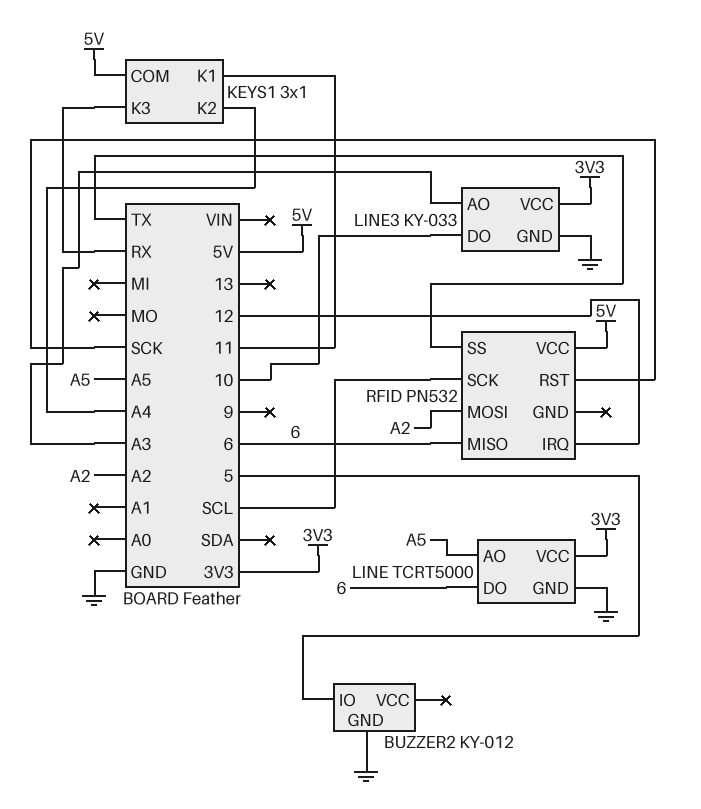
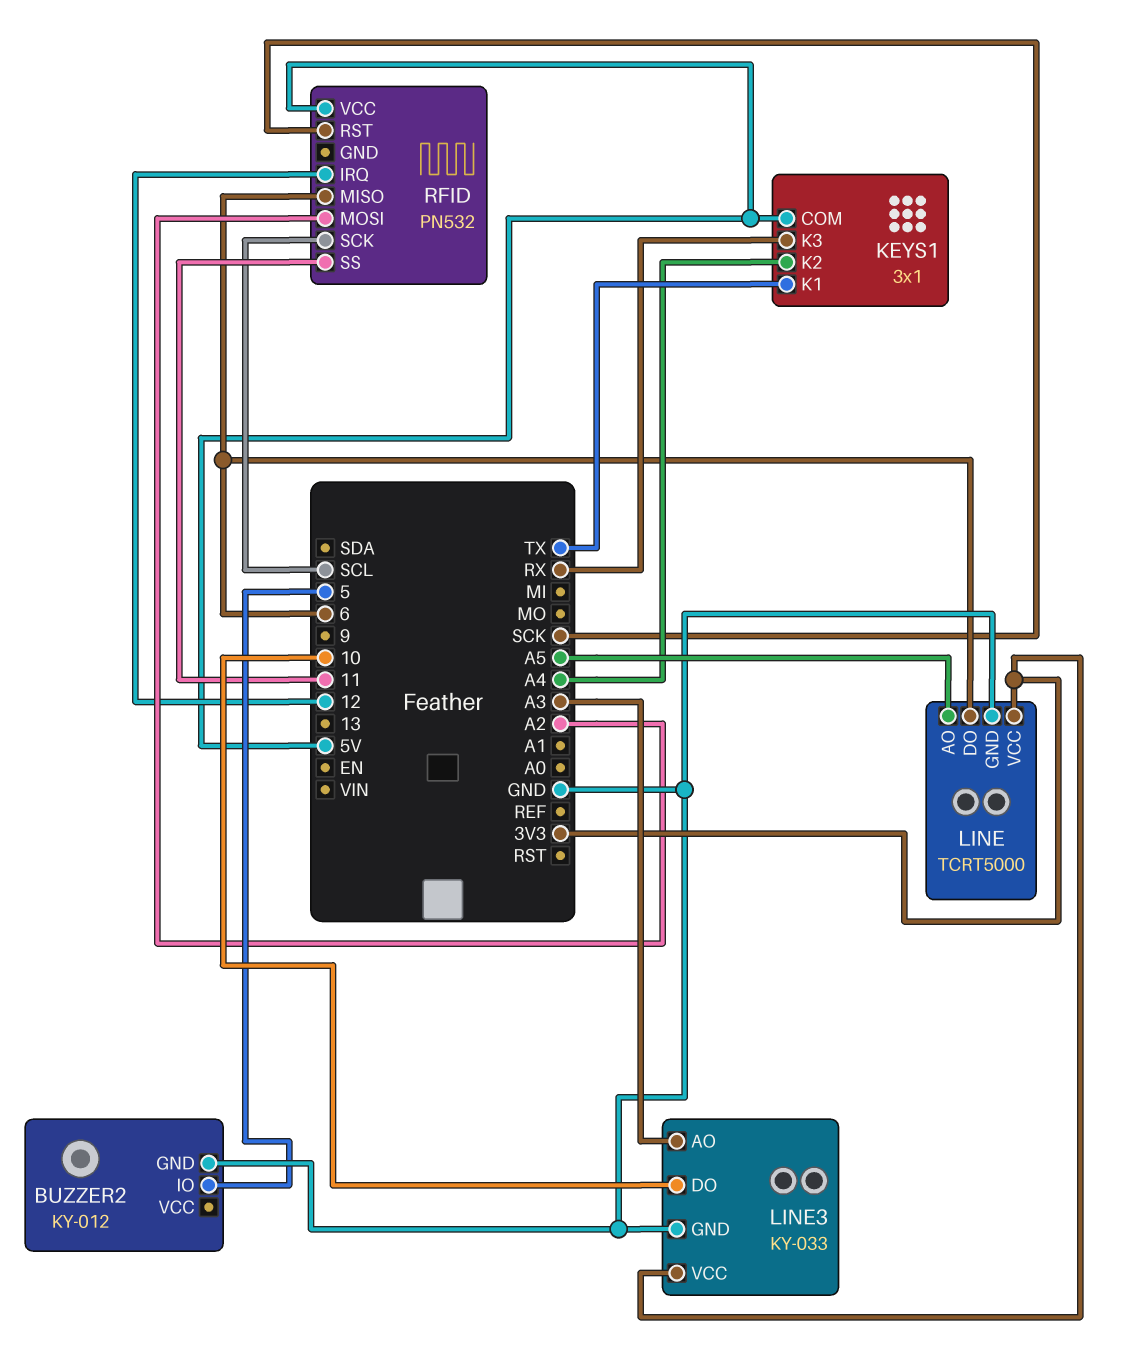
KEYS1 pin K1: 11 -> TX
RFID pin SS: TX -> 11

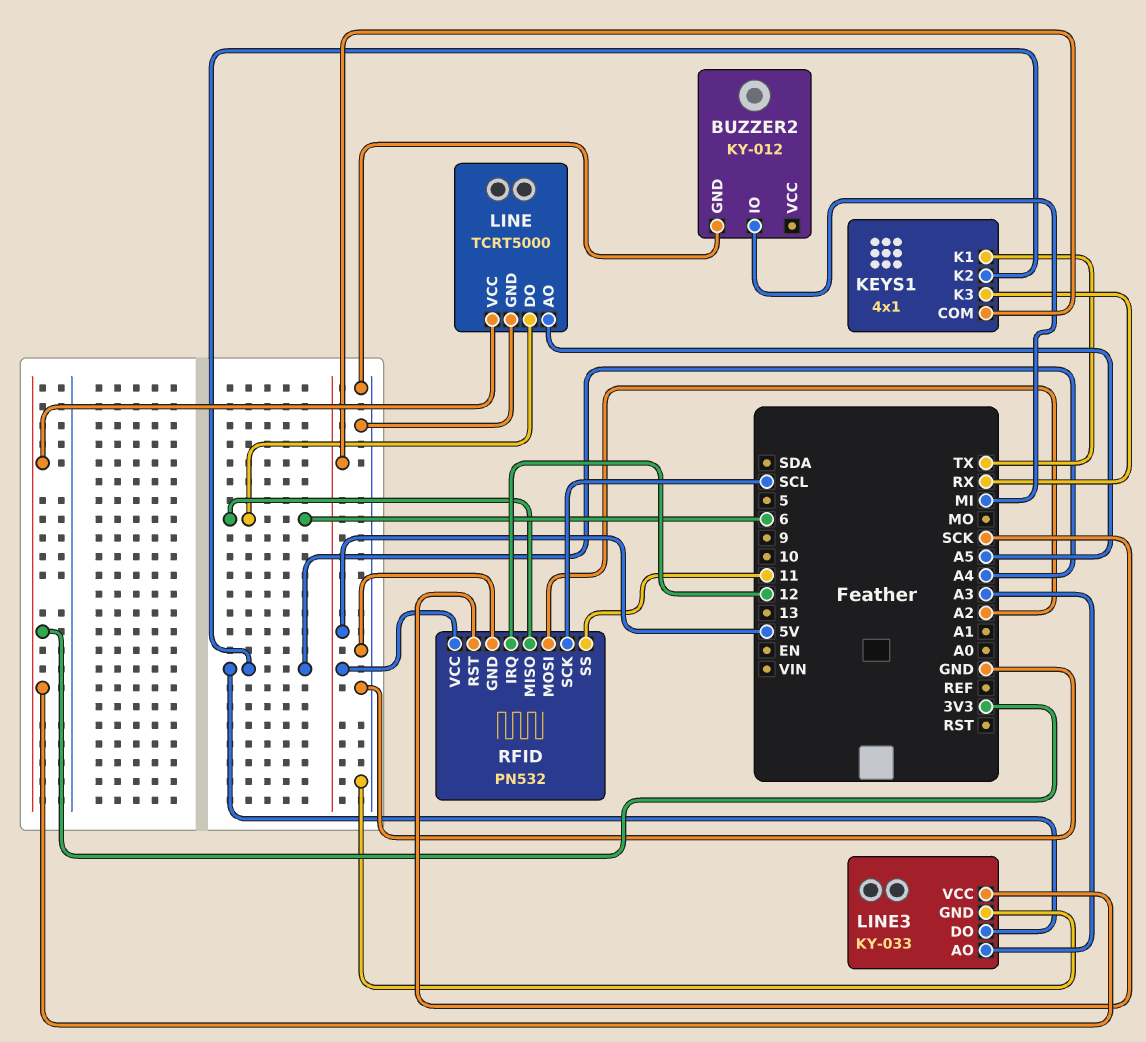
BUZZER2 pin IO: 5 -> MI
KEYS1: 3x1 -> 4x1
LINE3 pin DO: 10 -> A4
RFID pin GND: none -> GND

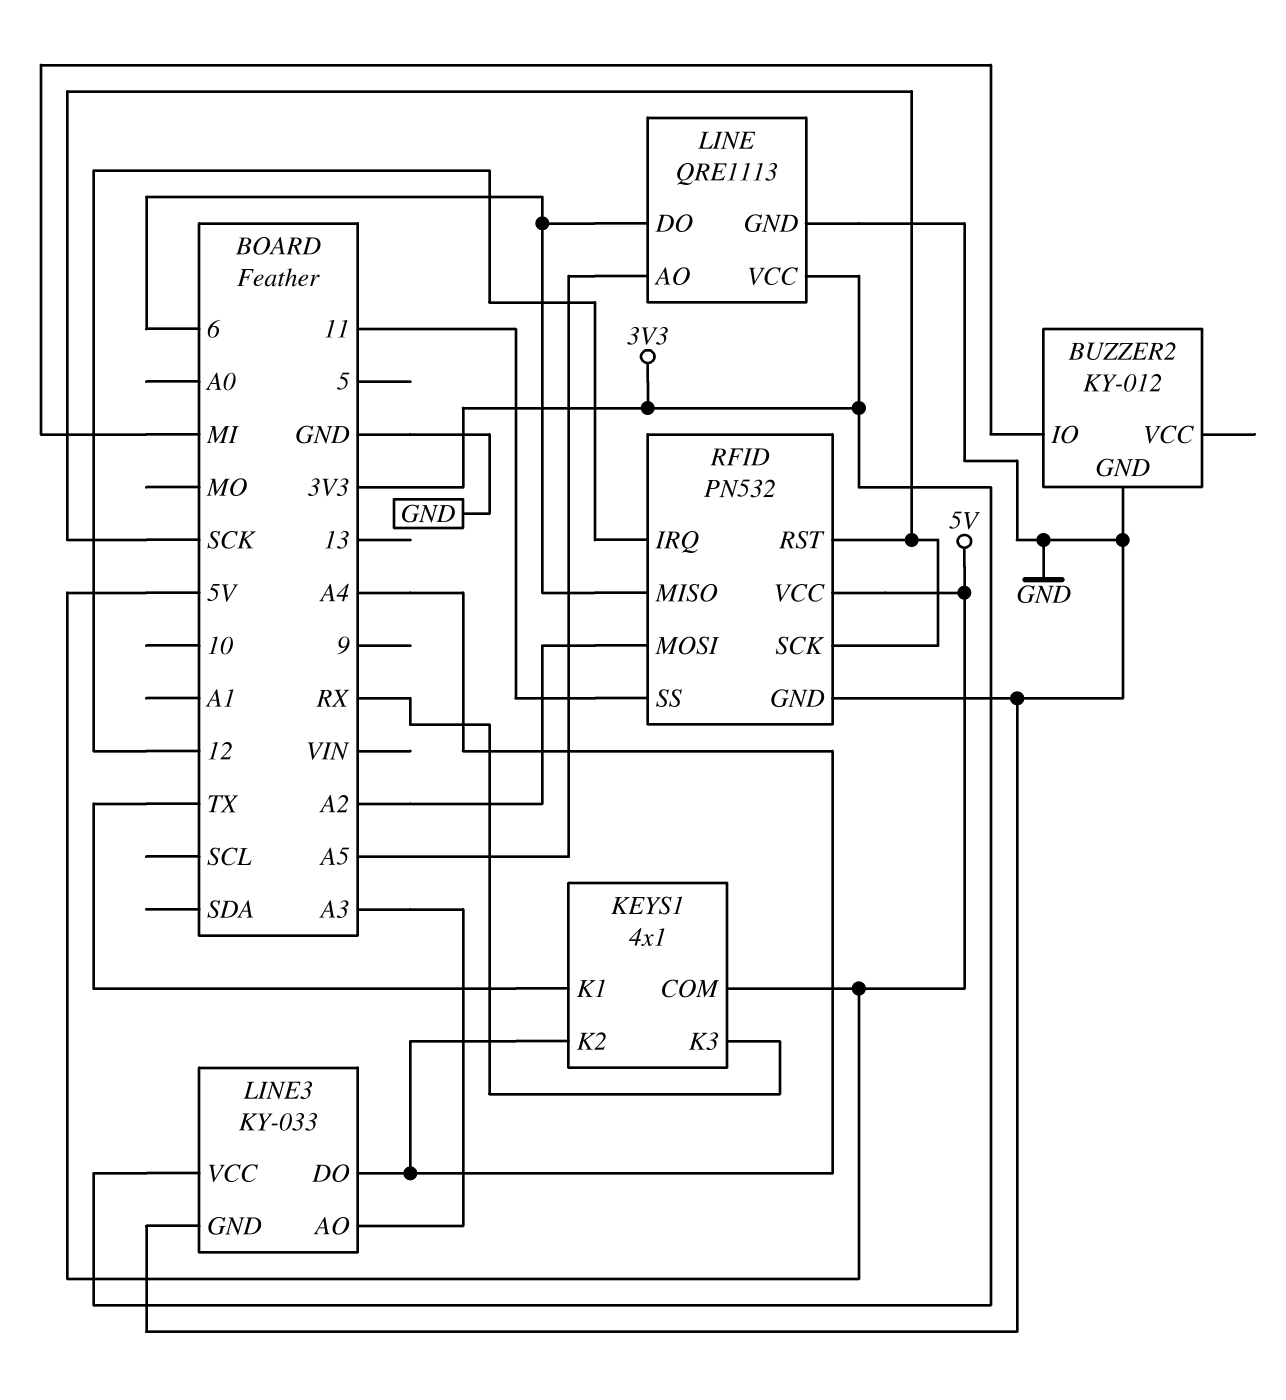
LINE: TCRT5000 -> QRE1113
RFID pin SCK: SCL -> SCK

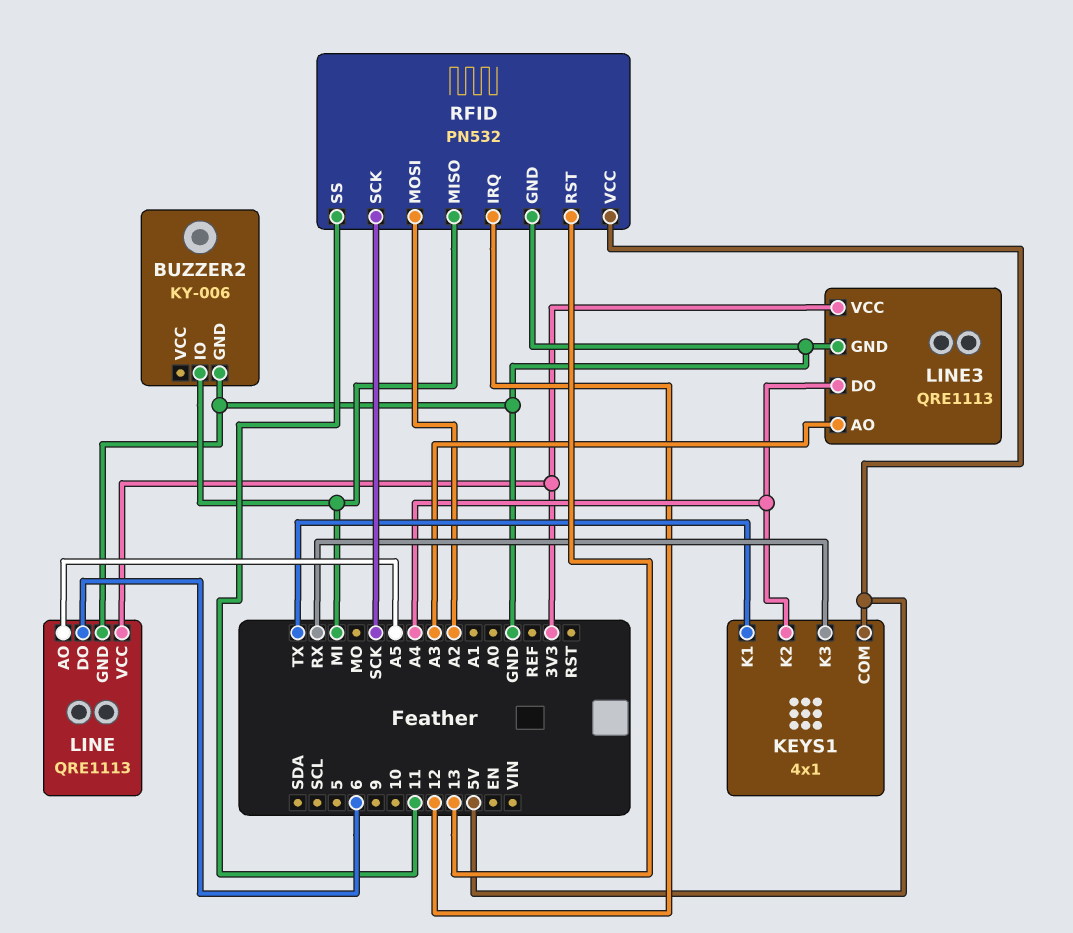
BUZZER2: KY-012 -> KY-006
LINE3: KY-033 -> QRE1113
RFID pin MISO: 6 -> MI
RFID pin RST: SCK -> 13

